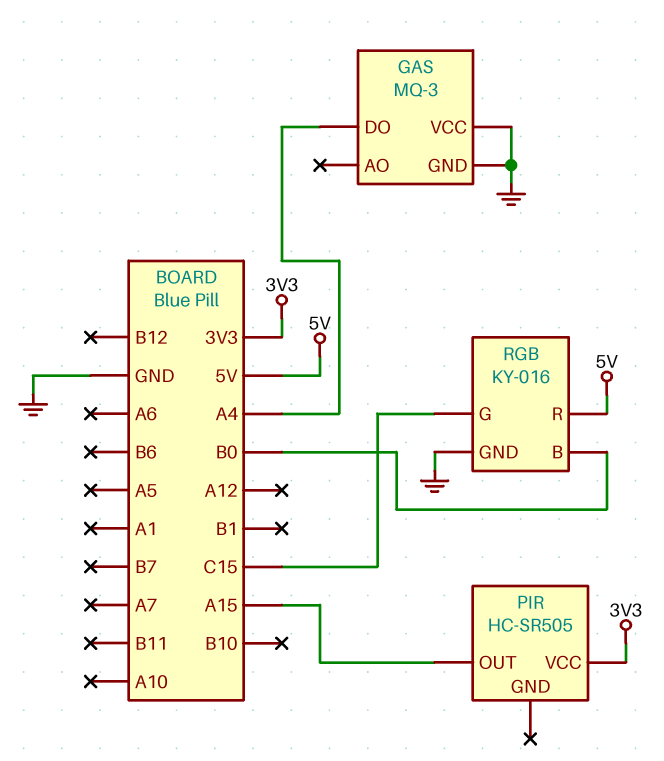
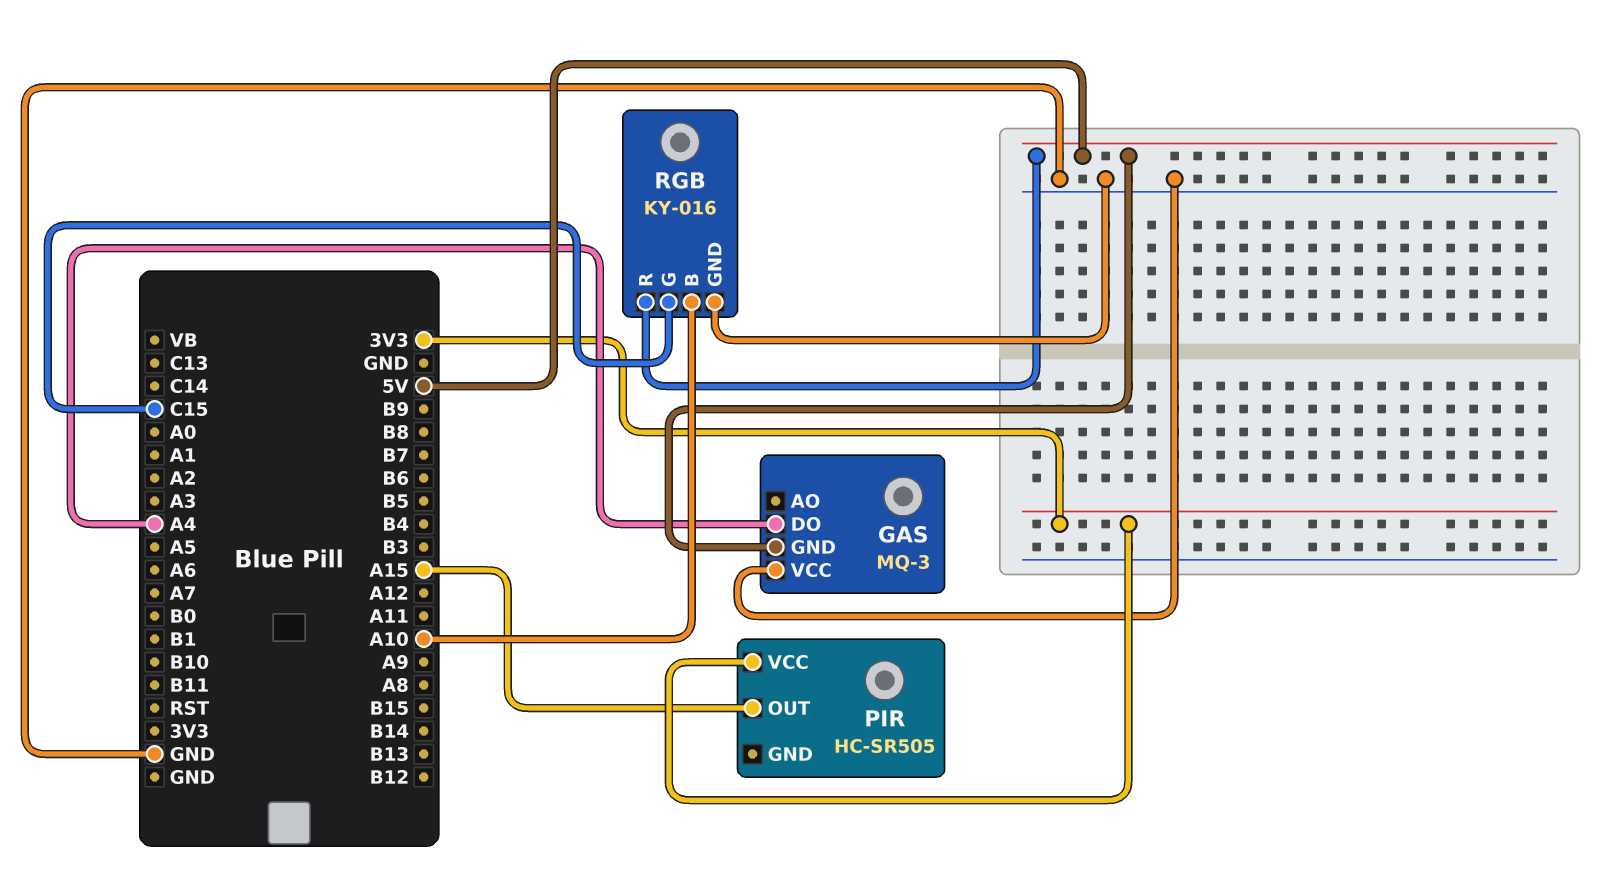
GAS pin GND: GND -> 5V
RGB pin B: B0 -> A10

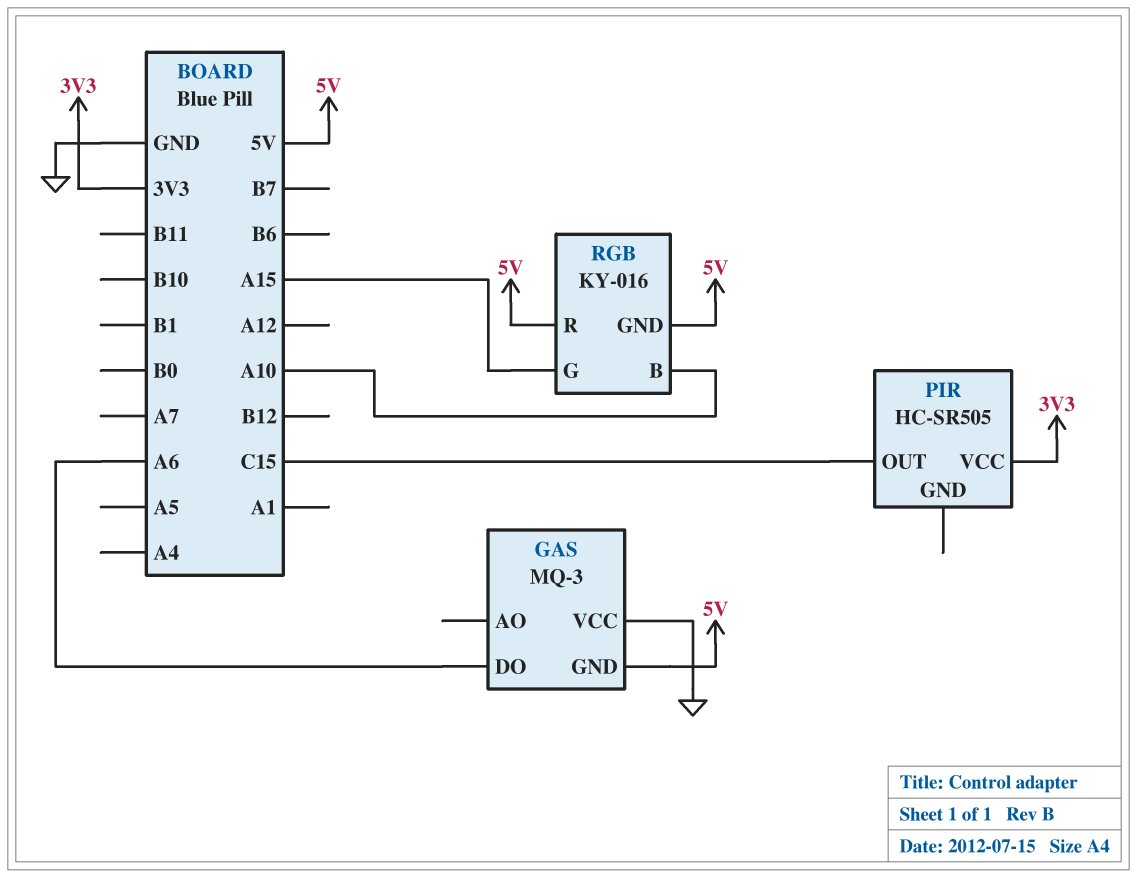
GAS pin DO: A4 -> A6
PIR pin OUT: A15 -> C15
RGB pin G: C15 -> A15
RGB pin GND: GND -> 5V

